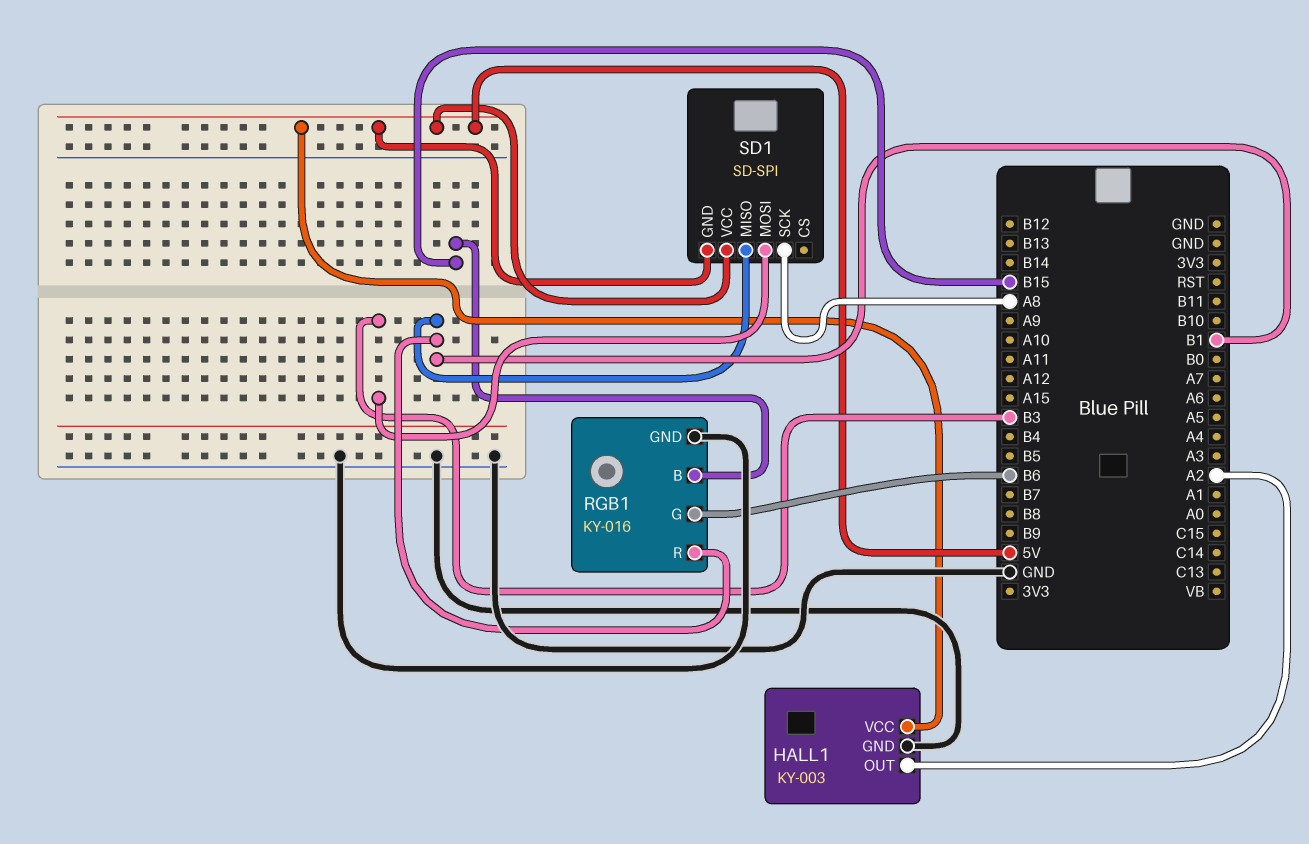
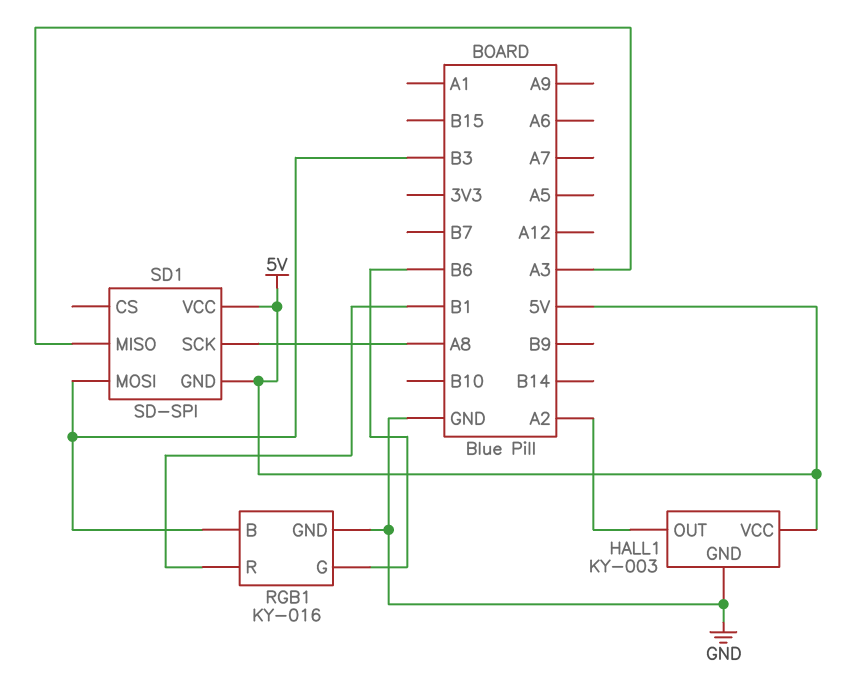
RGB1 pin B: B15 -> B3
SD1 pin MISO: B1 -> A3

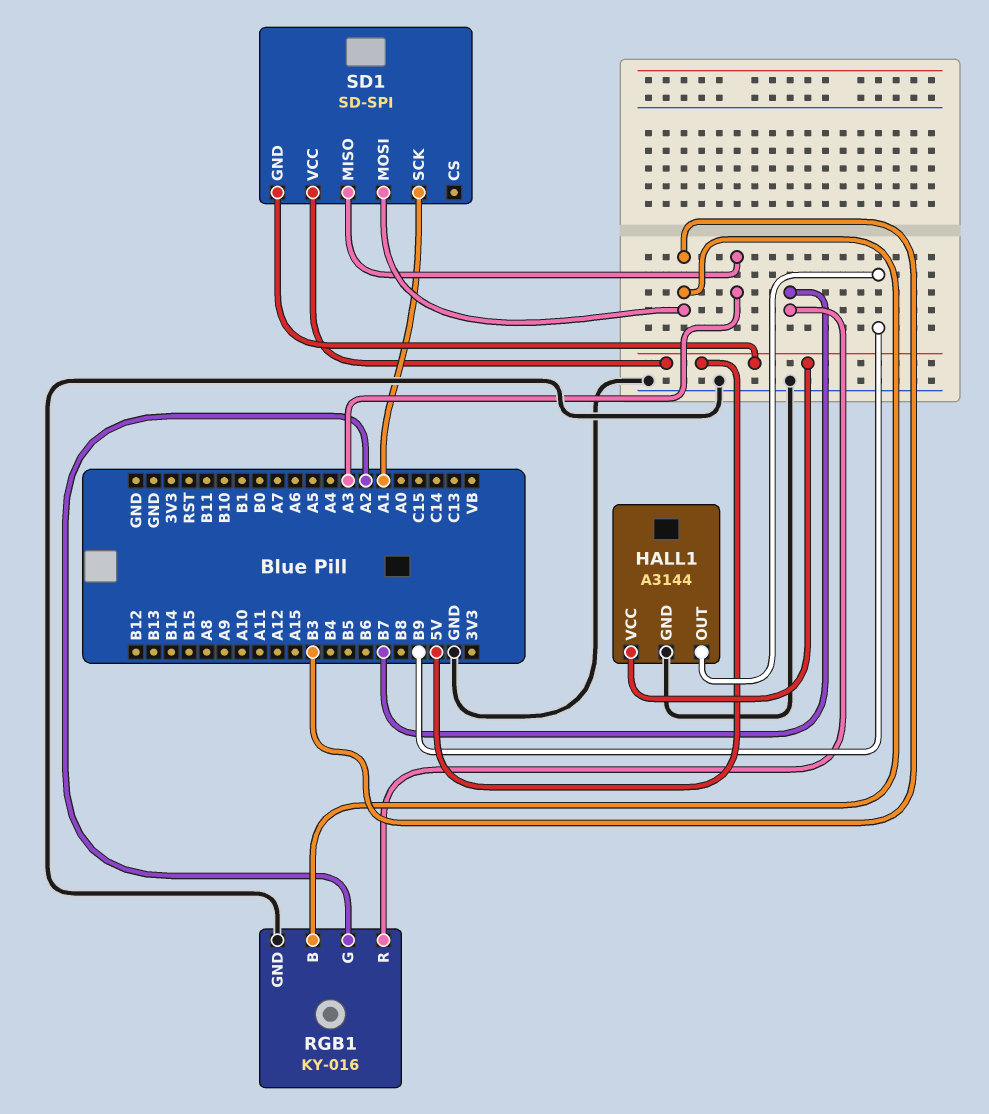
HALL1: KY-003 -> A3144
HALL1 pin OUT: A2 -> B9
RGB1 pin G: B6 -> A2
RGB1 pin R: B1 -> B7
SD1 pin SCK: A8 -> A1

